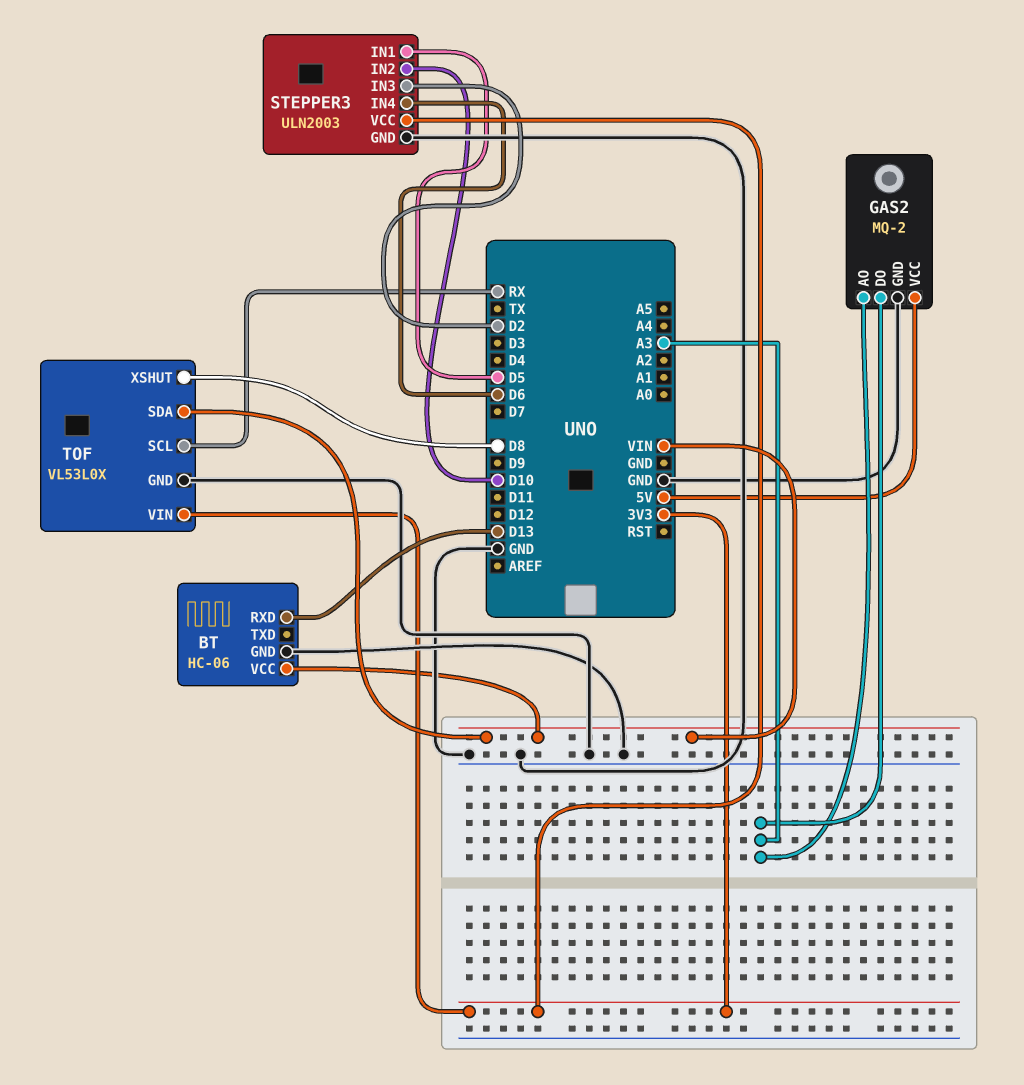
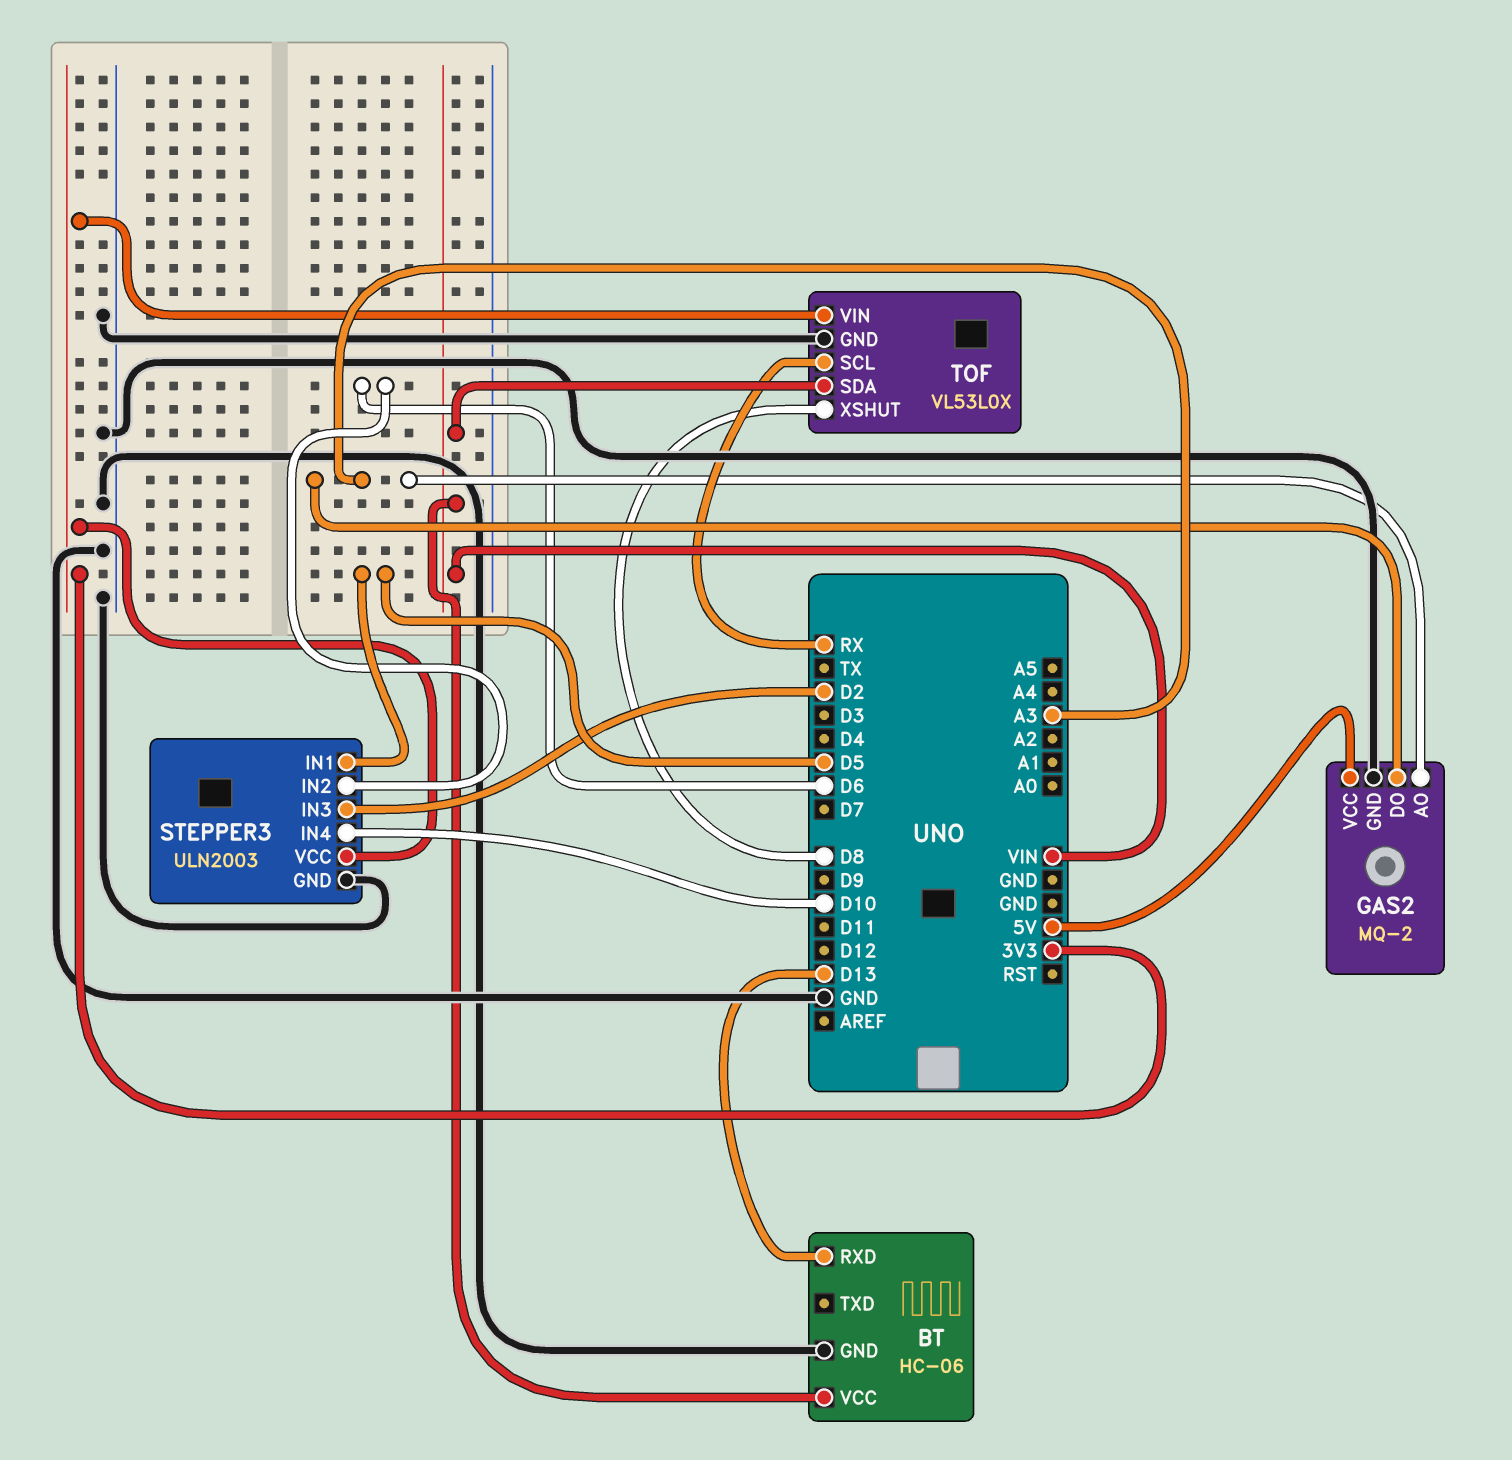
STEPPER3 pin IN2: D10 -> D6
STEPPER3 pin IN4: D6 -> D10

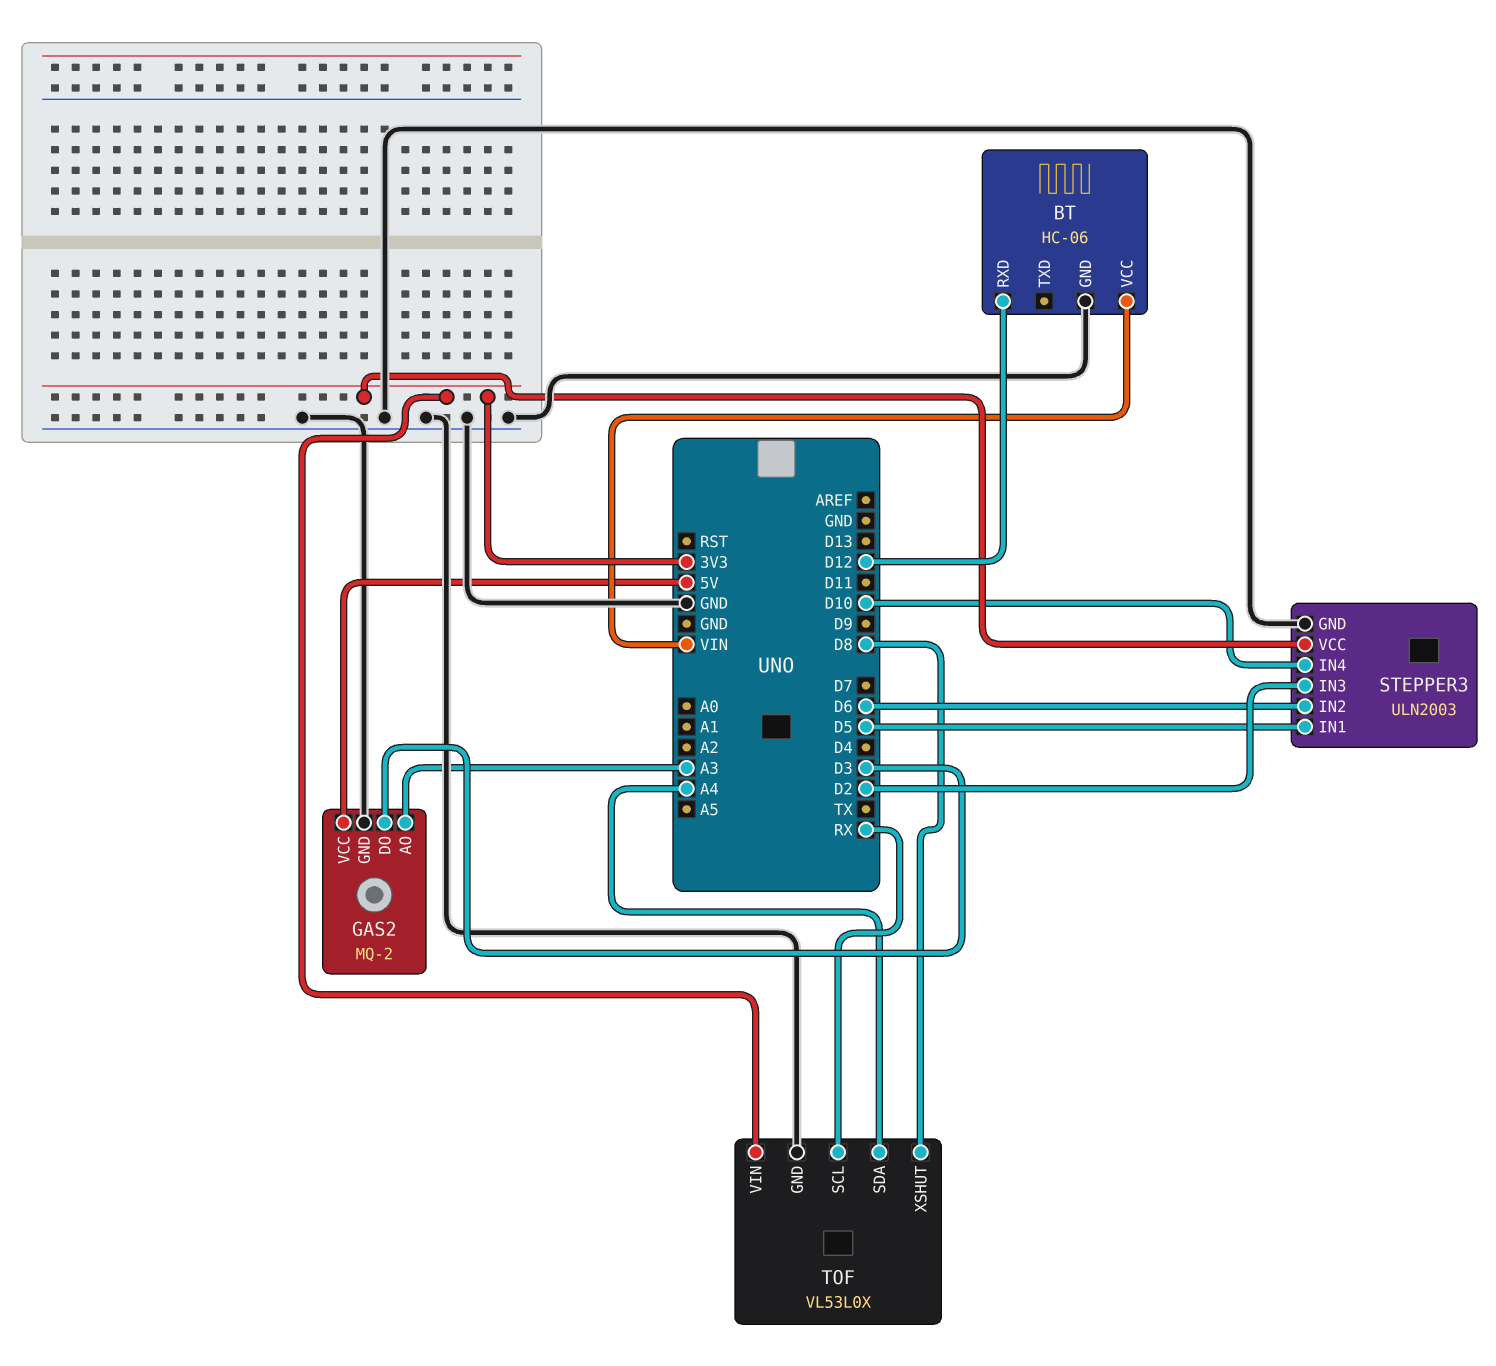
BT pin RXD: D13 -> D12
GAS2 pin DO: A3 -> D3
TOF pin SDA: VIN -> A4

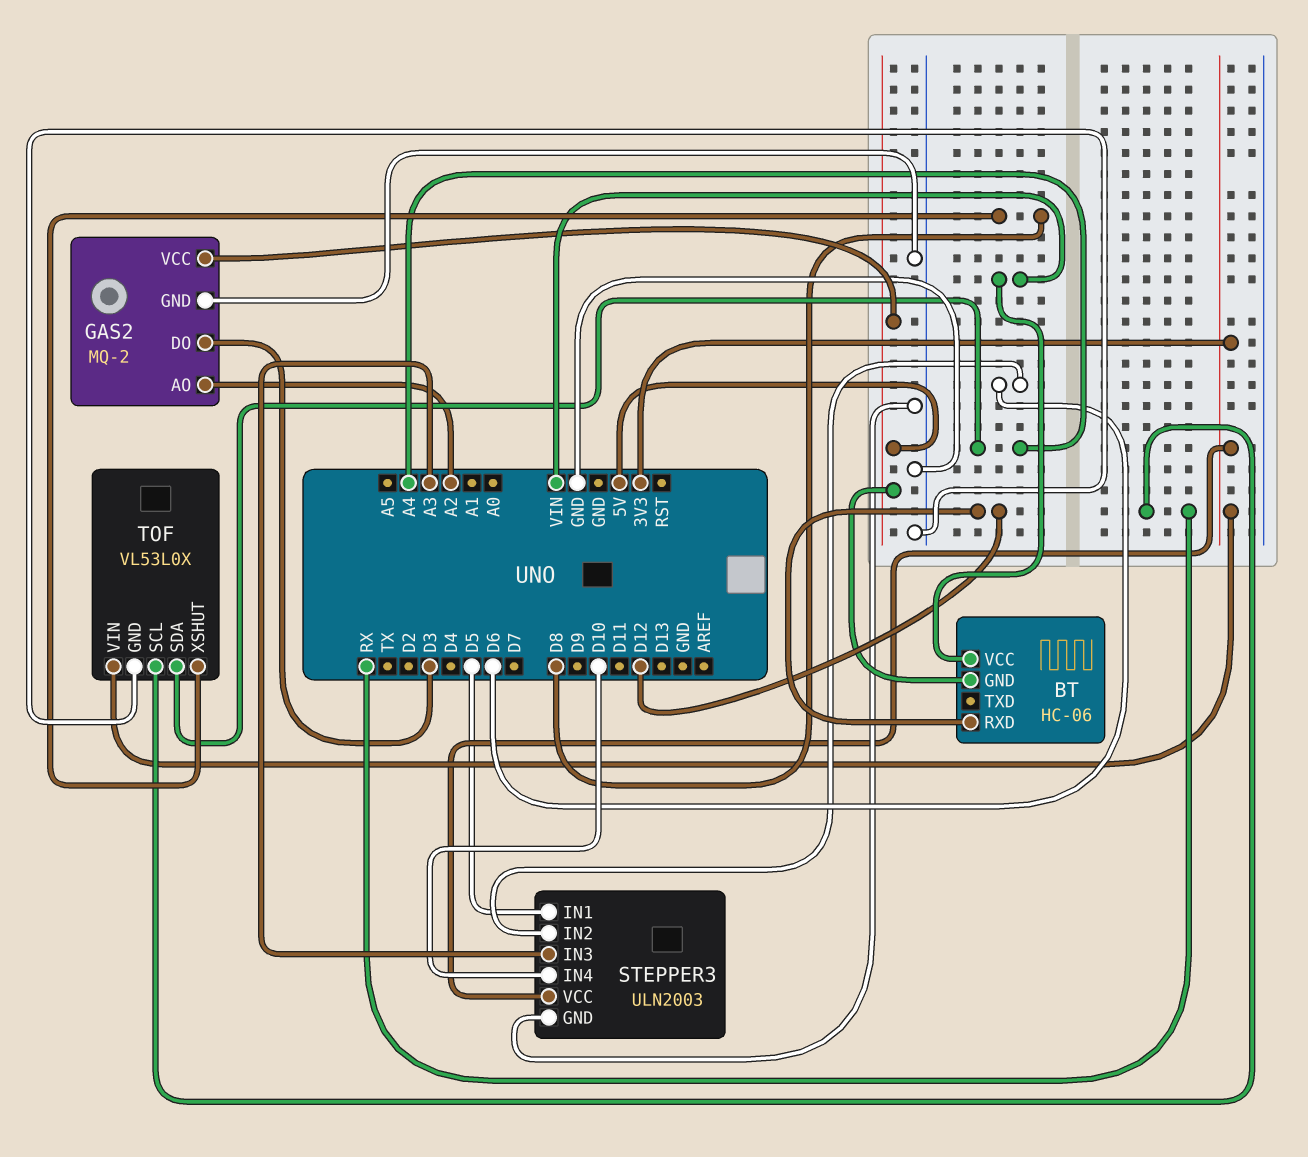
BT pin GND: GND -> 5V
GAS2 pin AO: A3 -> A2
STEPPER3 pin IN3: D2 -> A3

